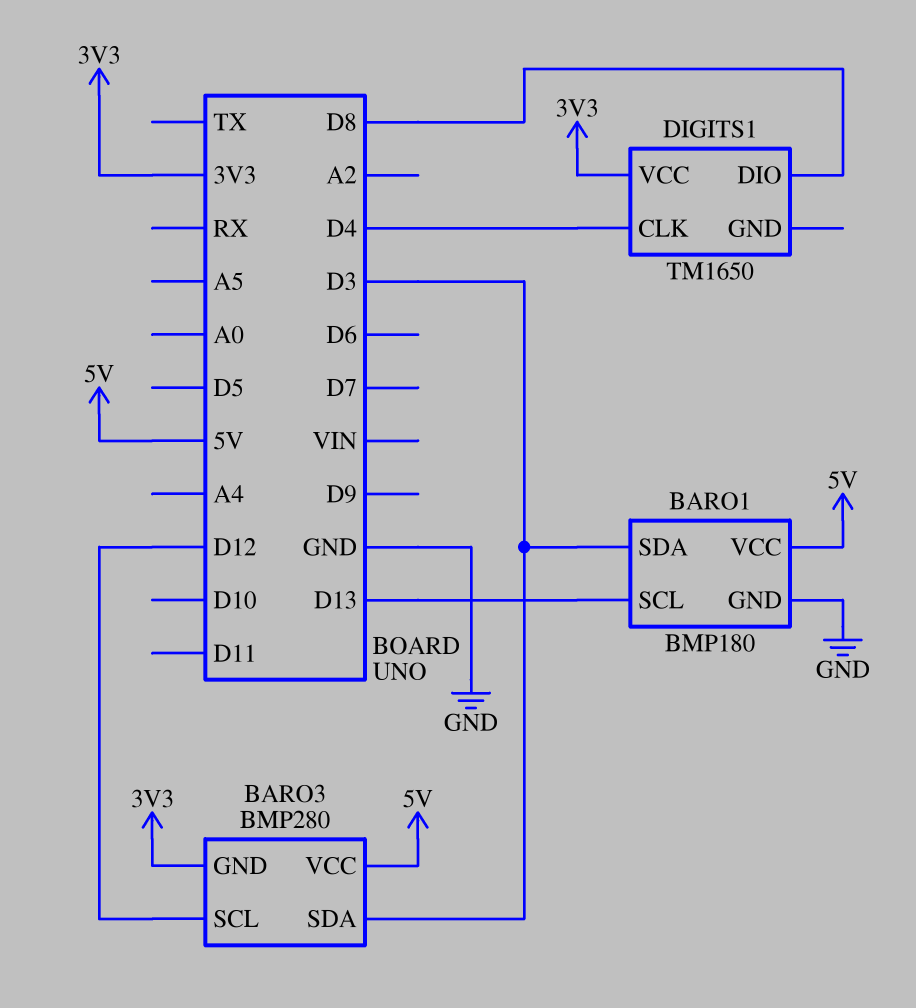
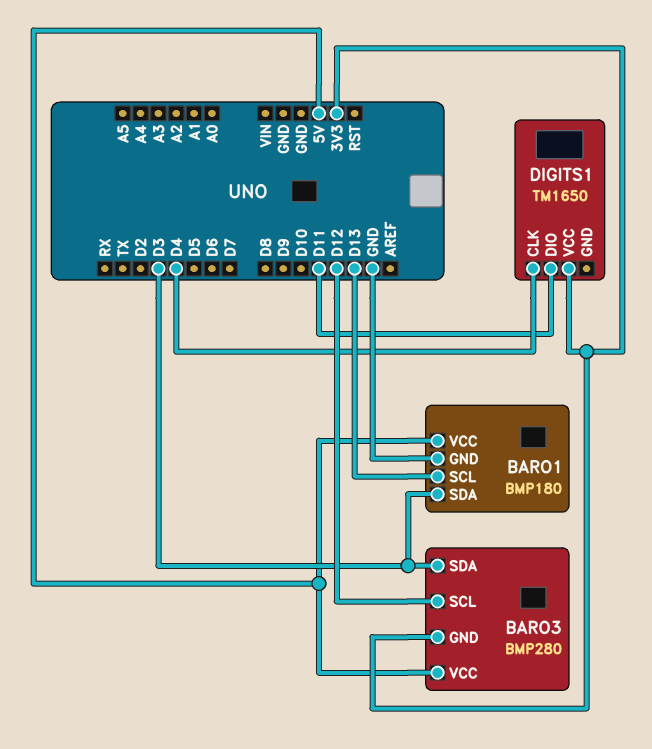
DIGITS1 pin DIO: D8 -> D11

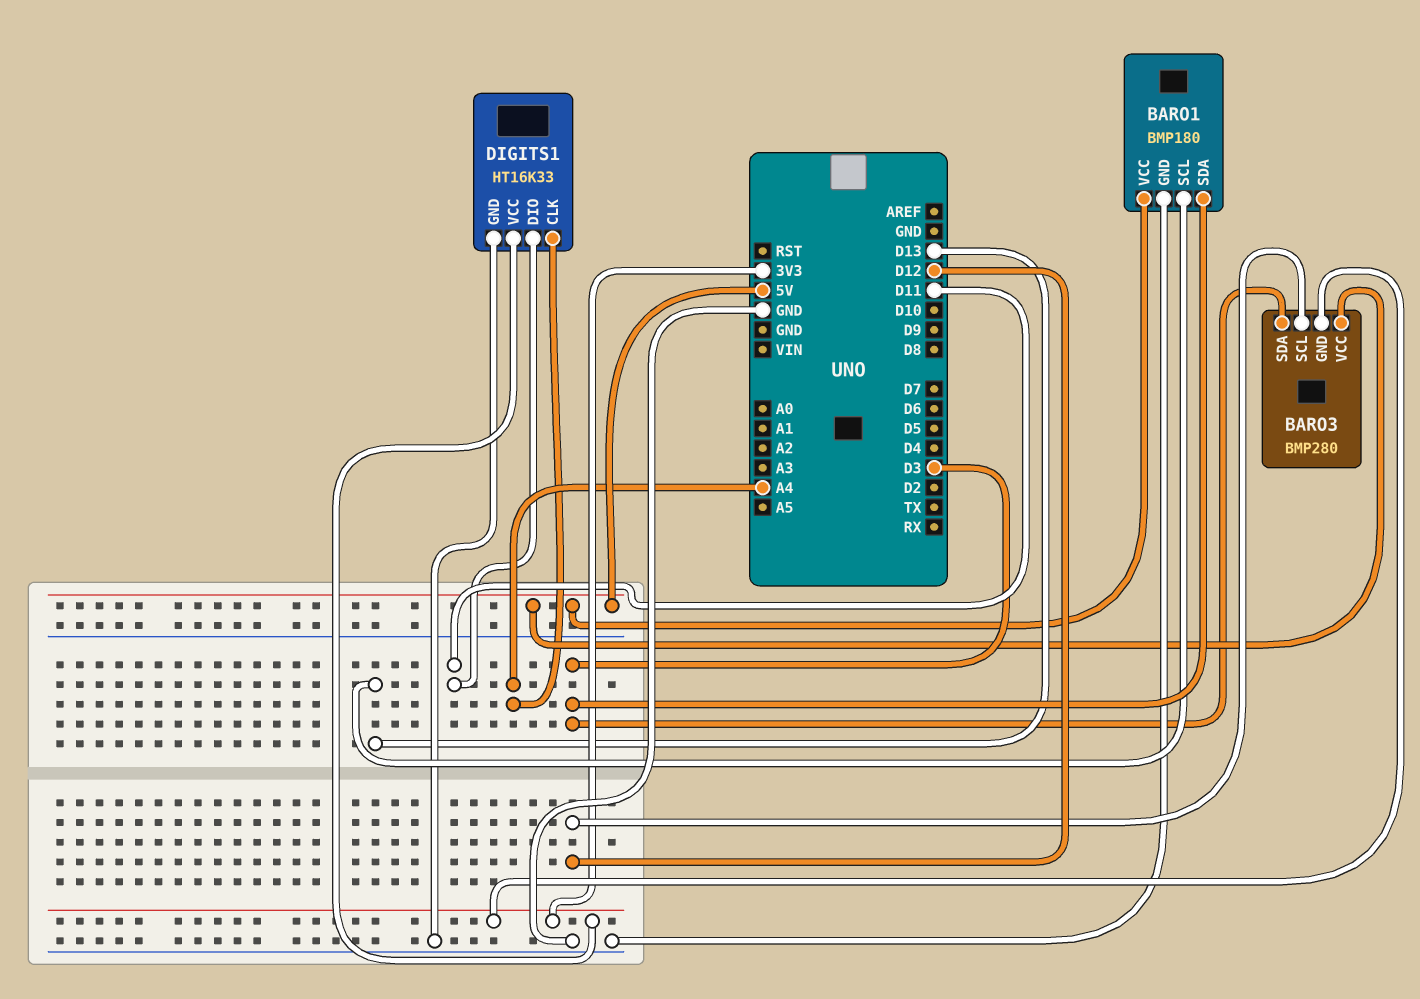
DIGITS1: TM1650 -> HT16K33
DIGITS1 pin CLK: D4 -> A4
DIGITS1 pin GND: none -> GND

